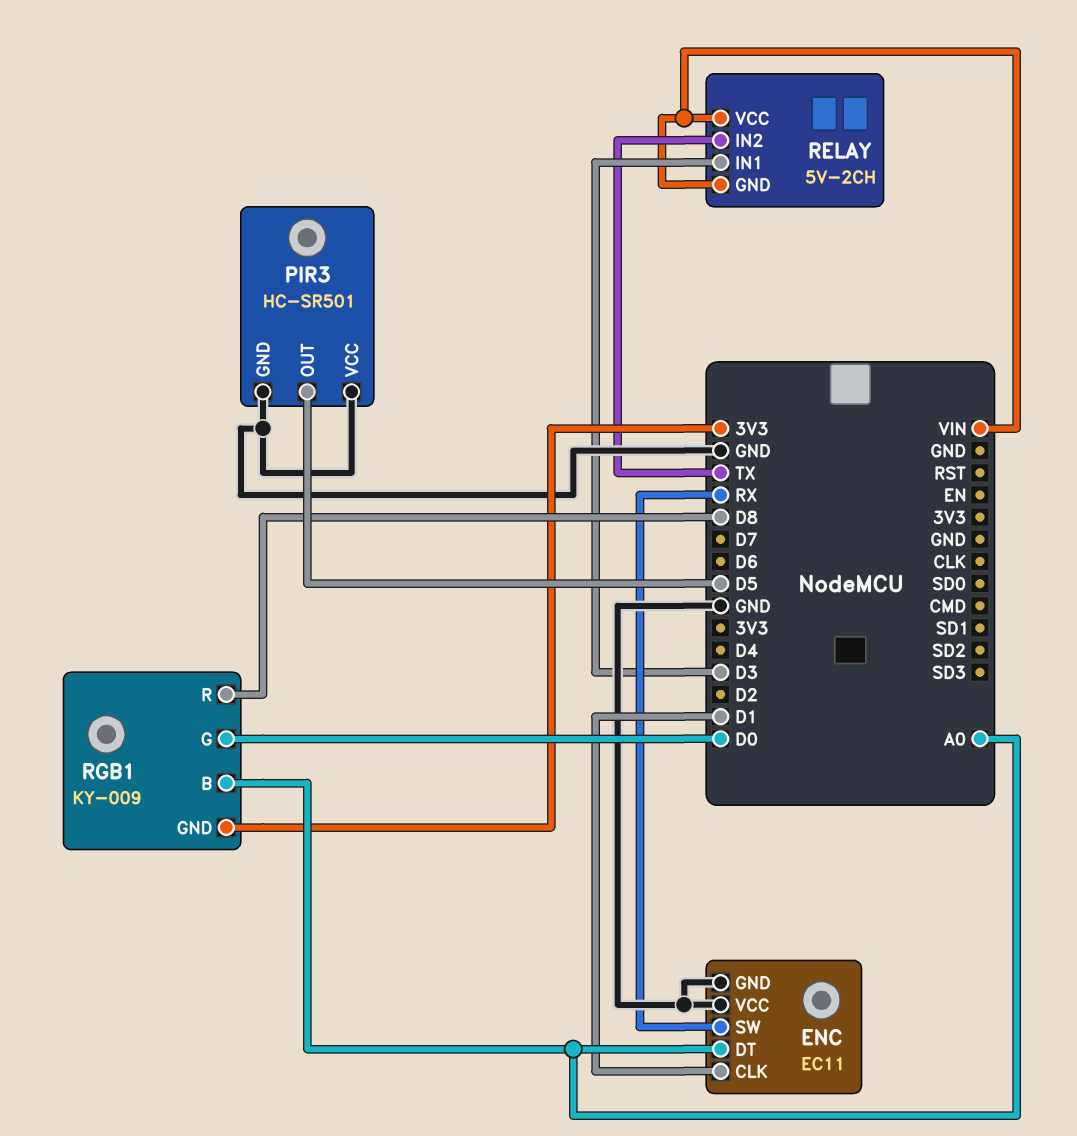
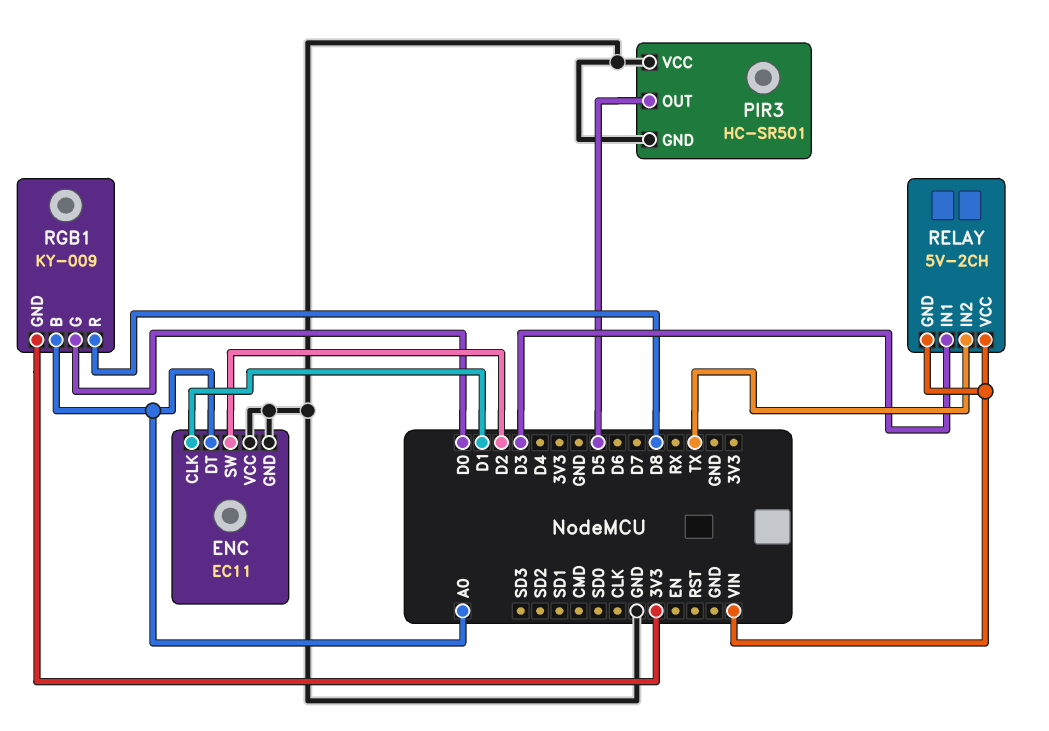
ENC pin SW: RX -> D2

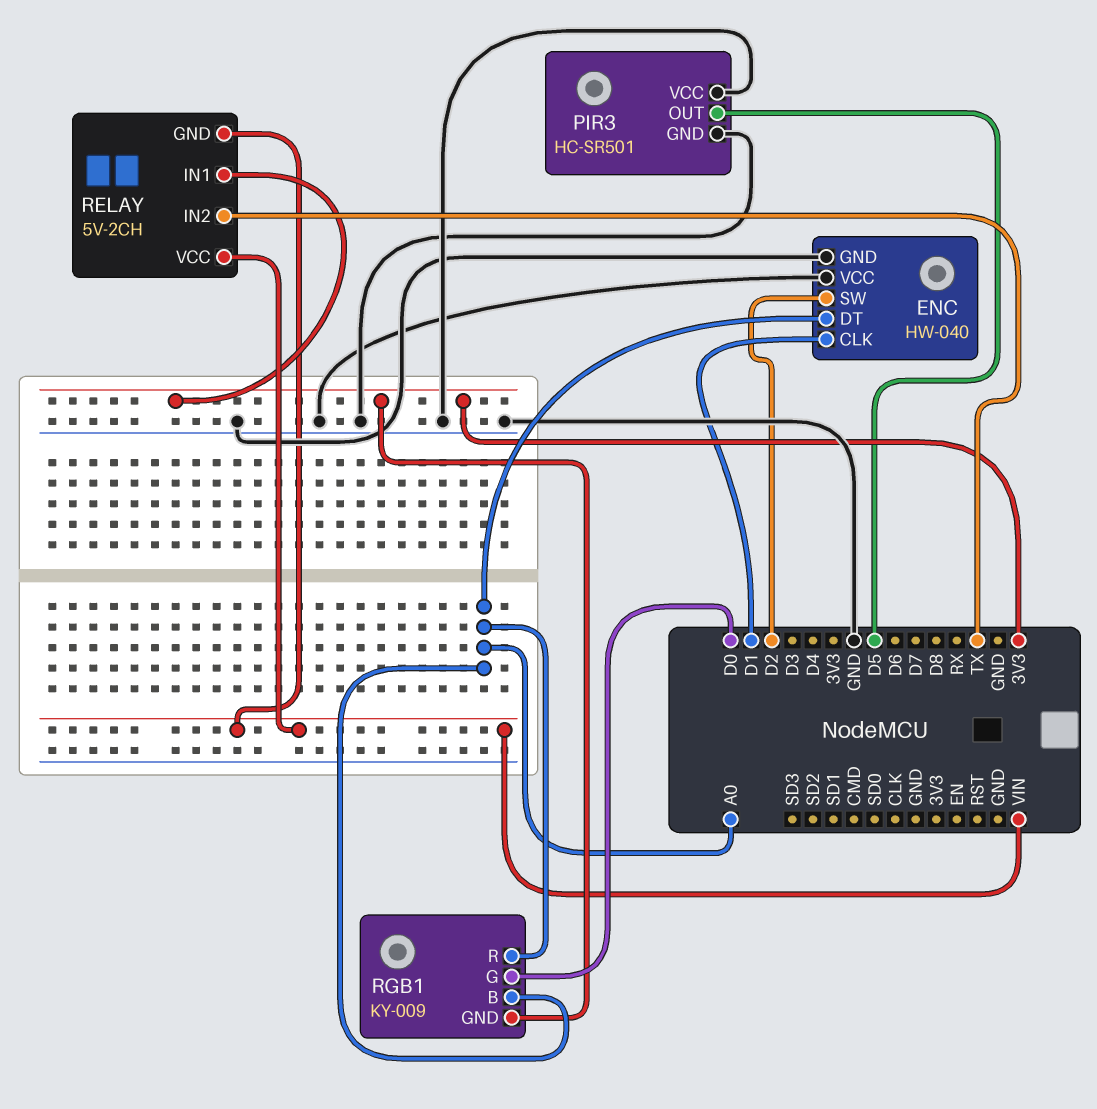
ENC: EC11 -> HW-040
RELAY pin IN1: D3 -> 3V3
RGB1 pin R: D8 -> A0

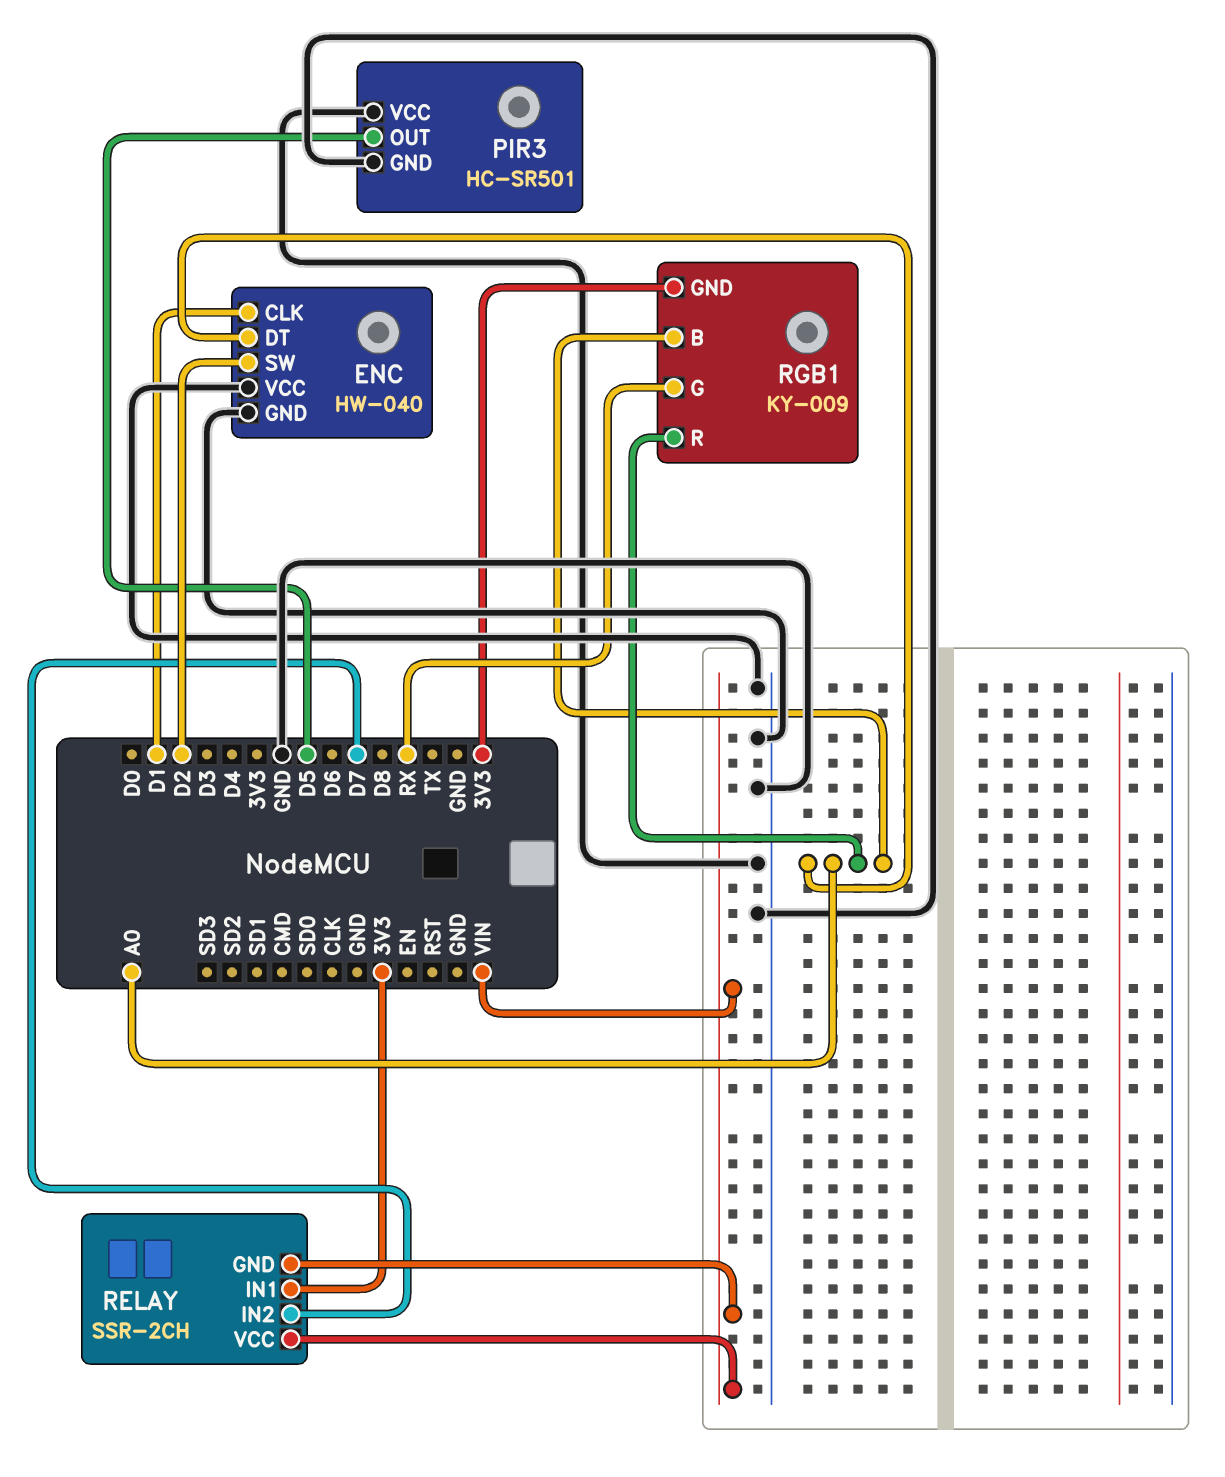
RELAY: 5V-2CH -> SSR-2CH
RELAY pin IN2: TX -> D7
RGB1 pin G: D0 -> RX

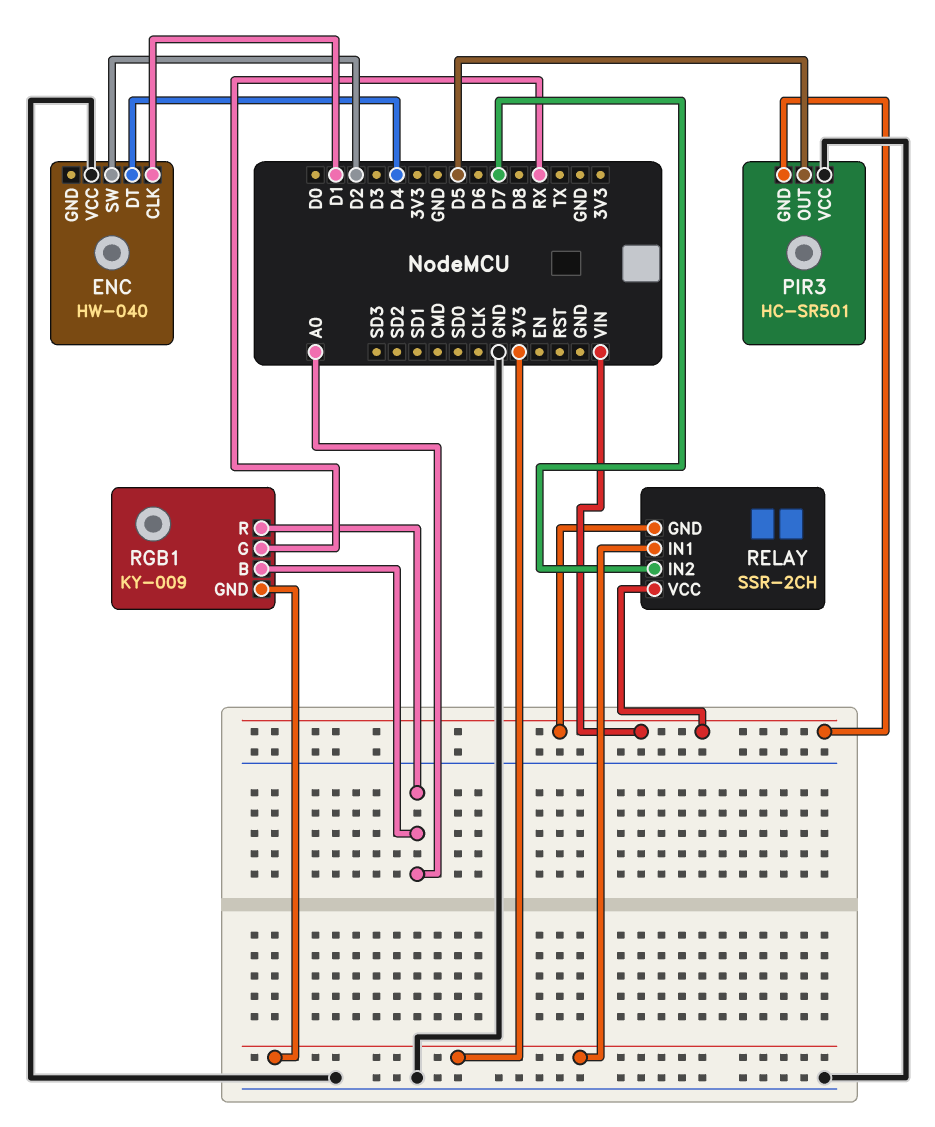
ENC pin DT: A0 -> D4
ENC pin GND: GND -> none
PIR3 pin GND: GND -> VIN

